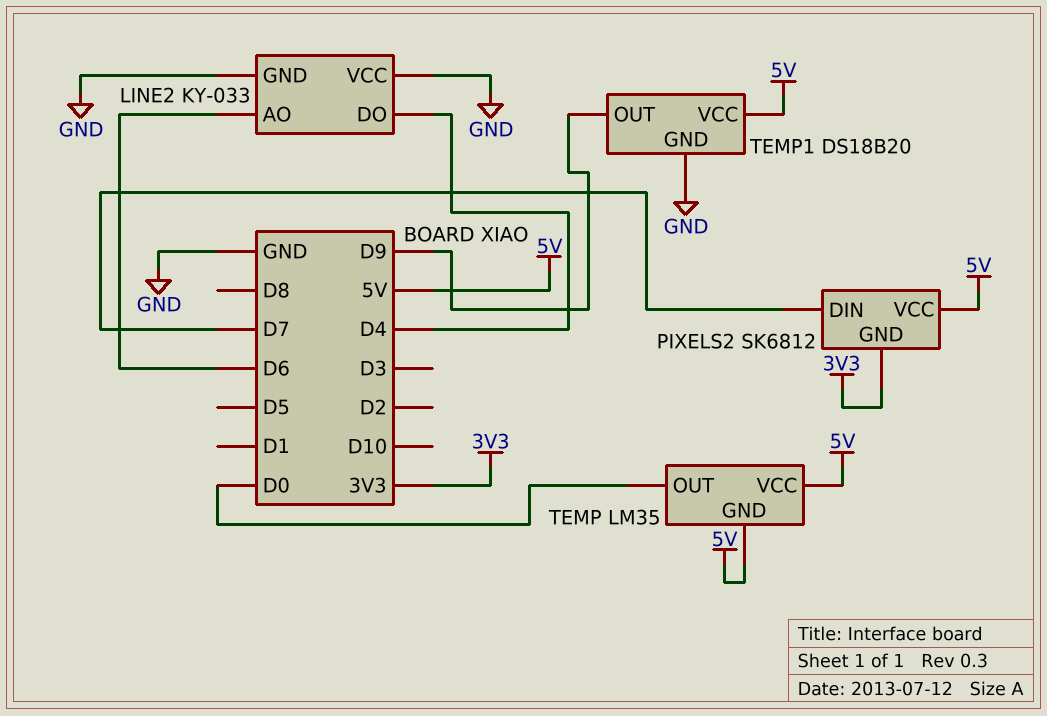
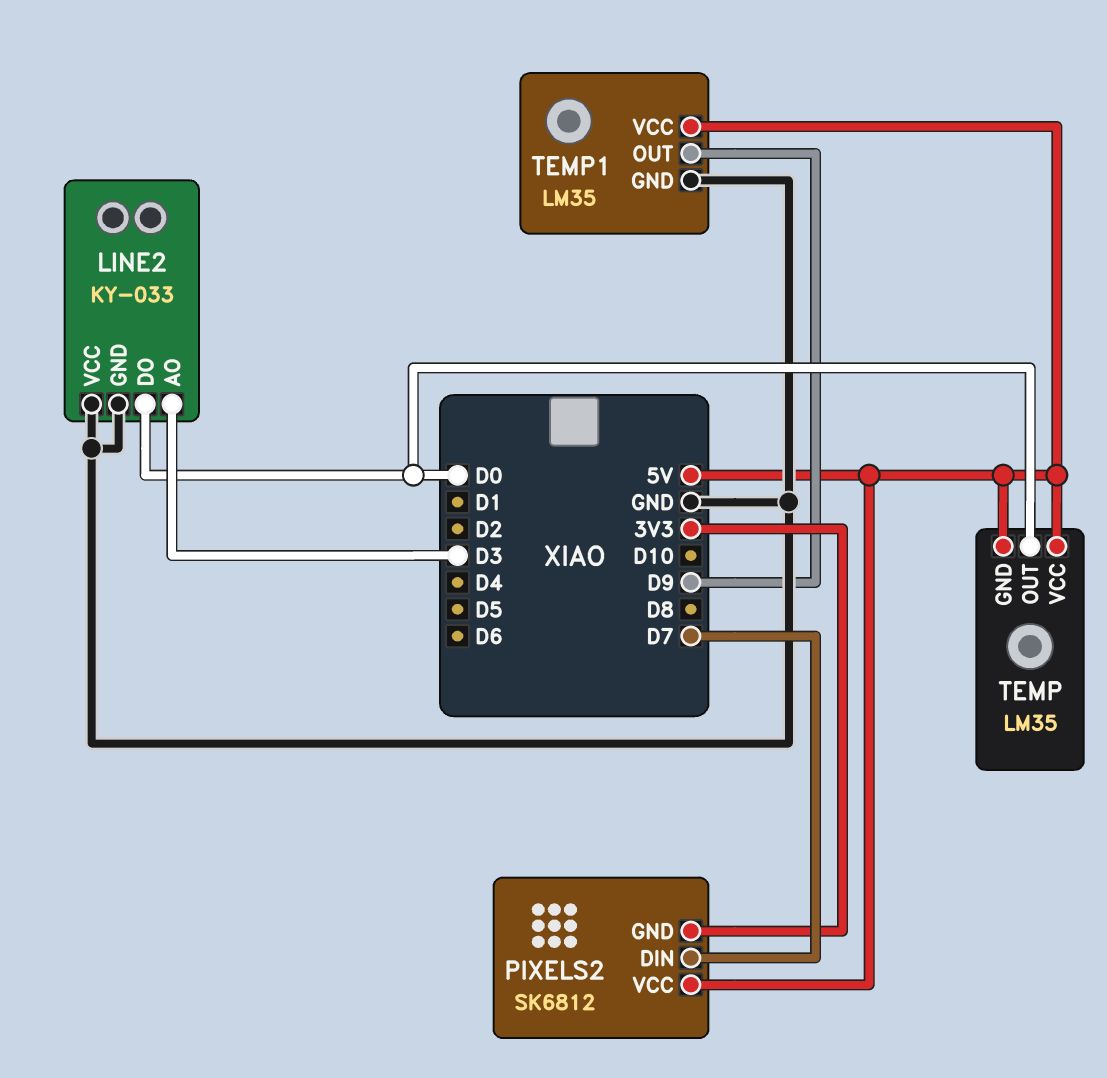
LINE2 pin AO: D6 -> D3
LINE2 pin DO: D4 -> D0
TEMP1: DS18B20 -> LM35

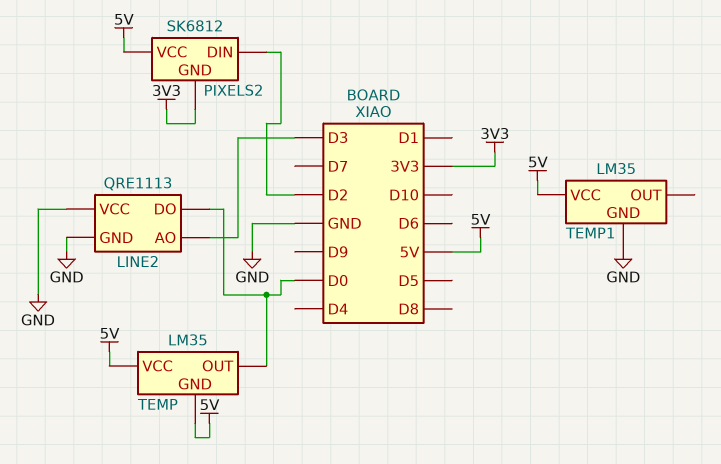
LINE2: KY-033 -> QRE1113
PIXELS2 pin DIN: D7 -> D2
TEMP1 pin OUT: D9 -> none

